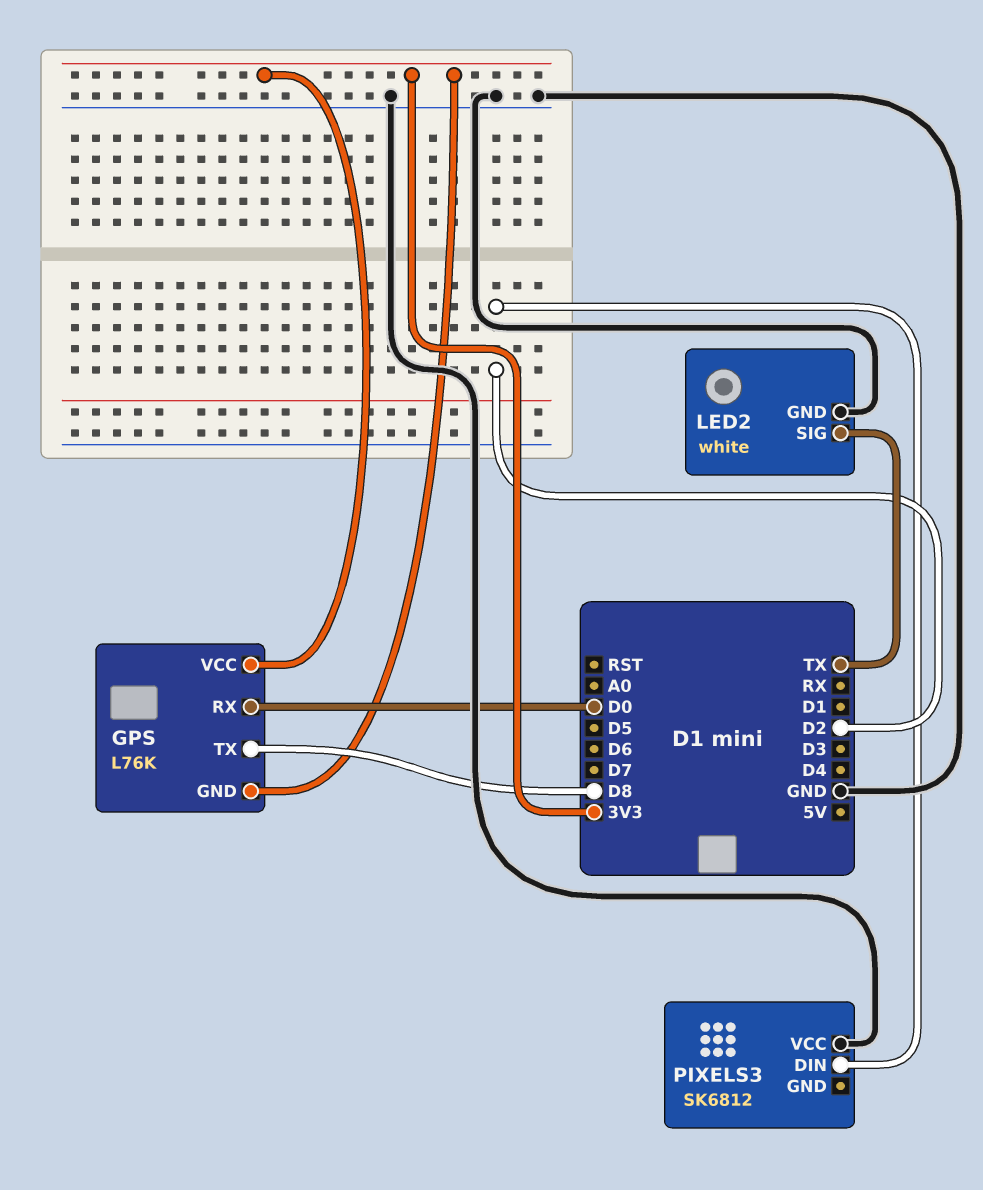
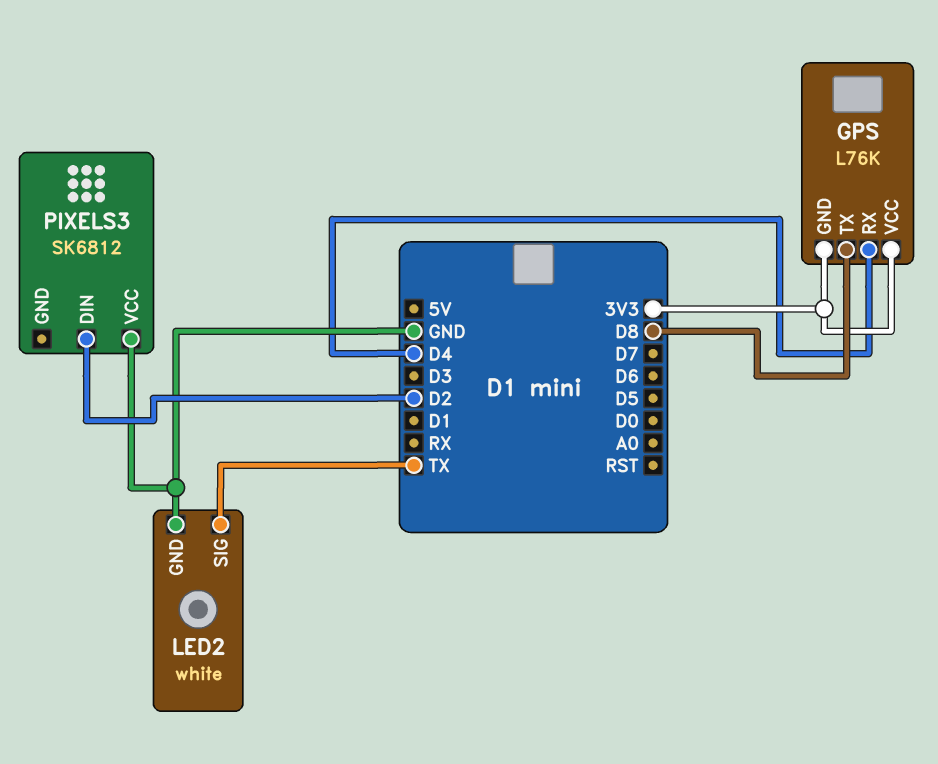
GPS pin RX: D0 -> D4

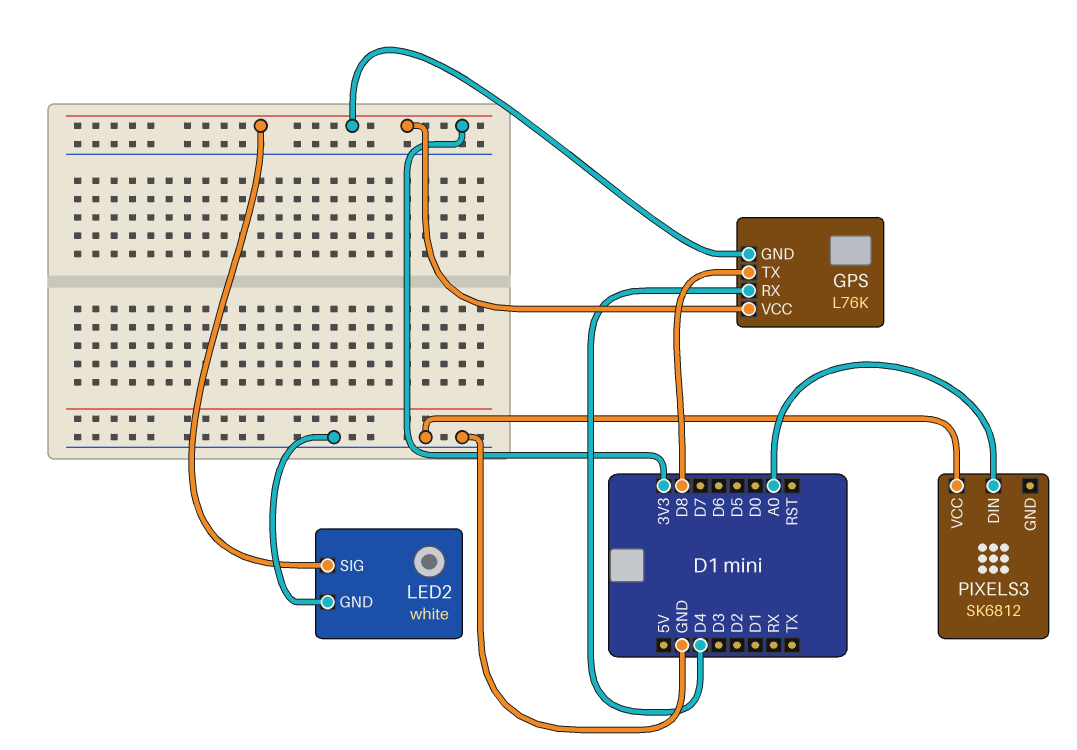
LED2 pin SIG: TX -> 3V3
PIXELS3 pin DIN: D2 -> A0

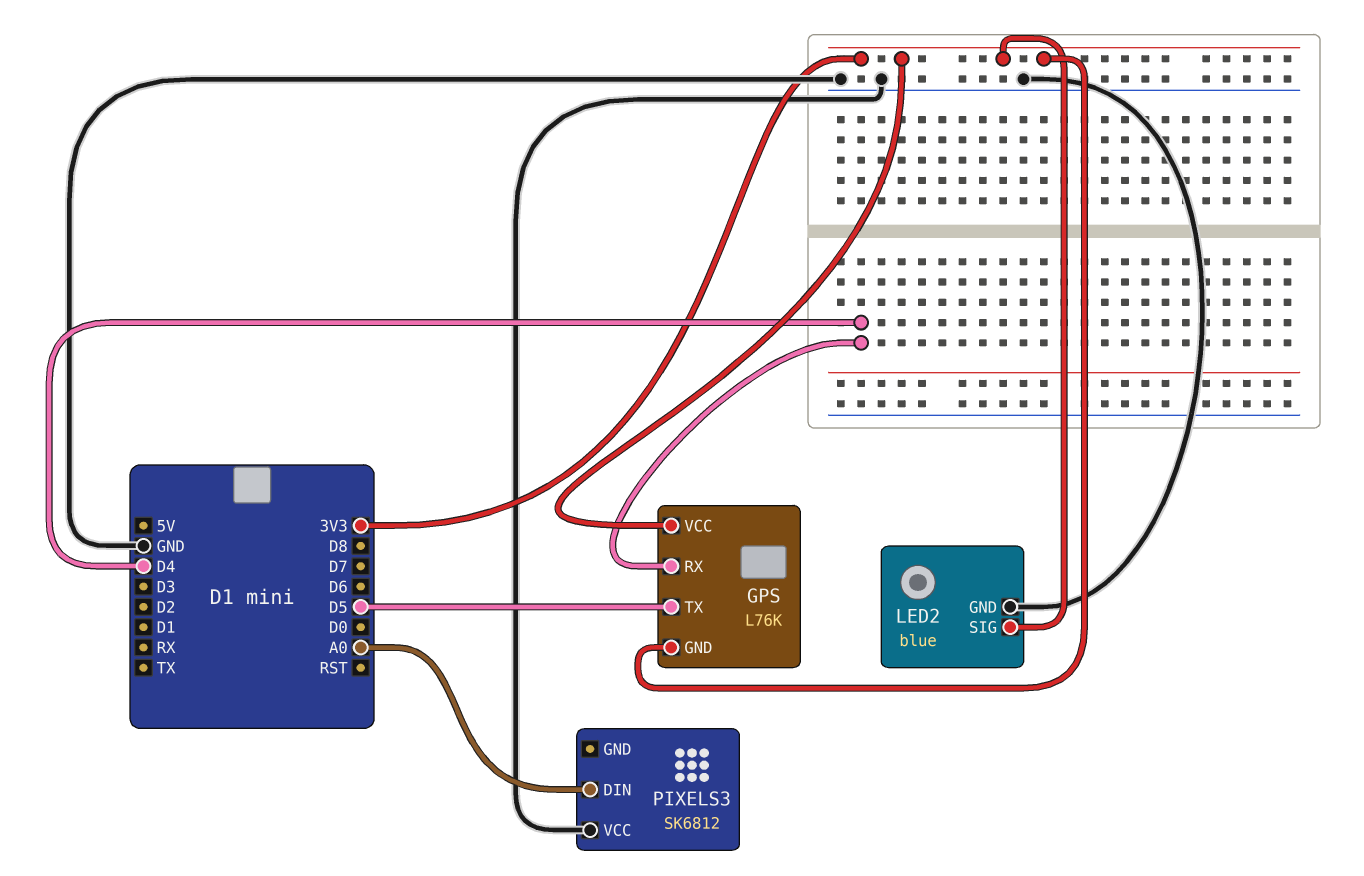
GPS pin TX: D8 -> D5
LED2: white -> blue

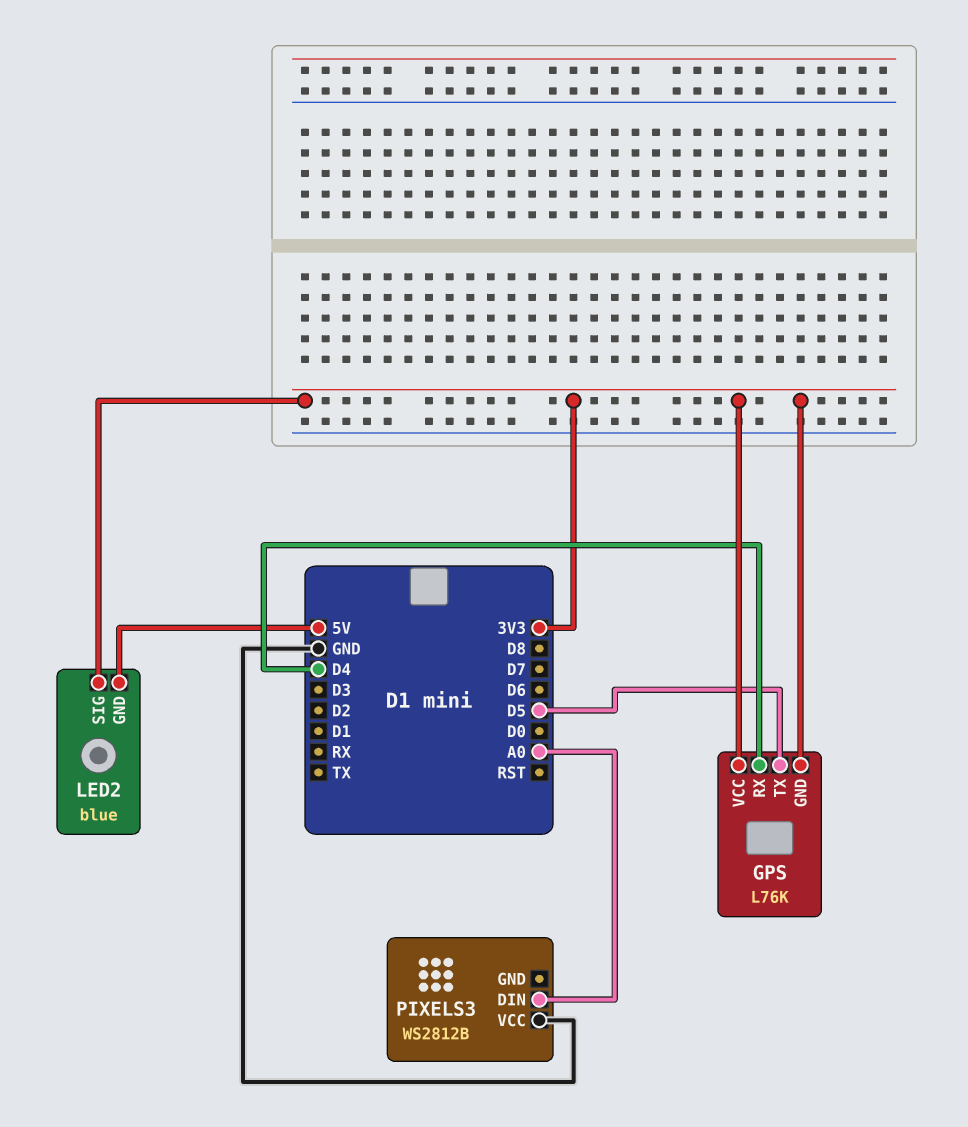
LED2 pin GND: GND -> 5V
PIXELS3: SK6812 -> WS2812B

